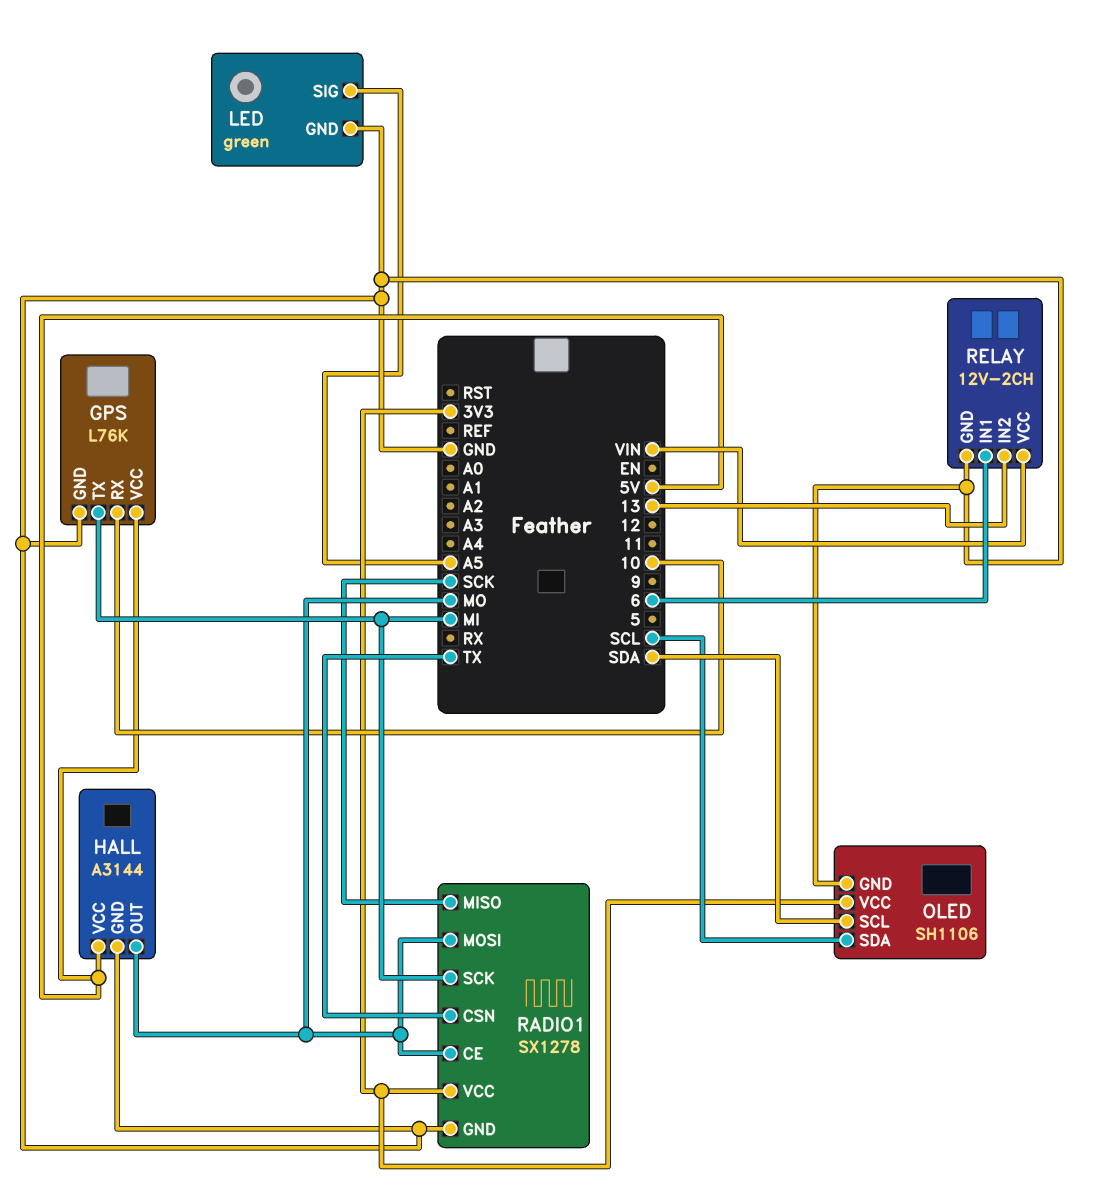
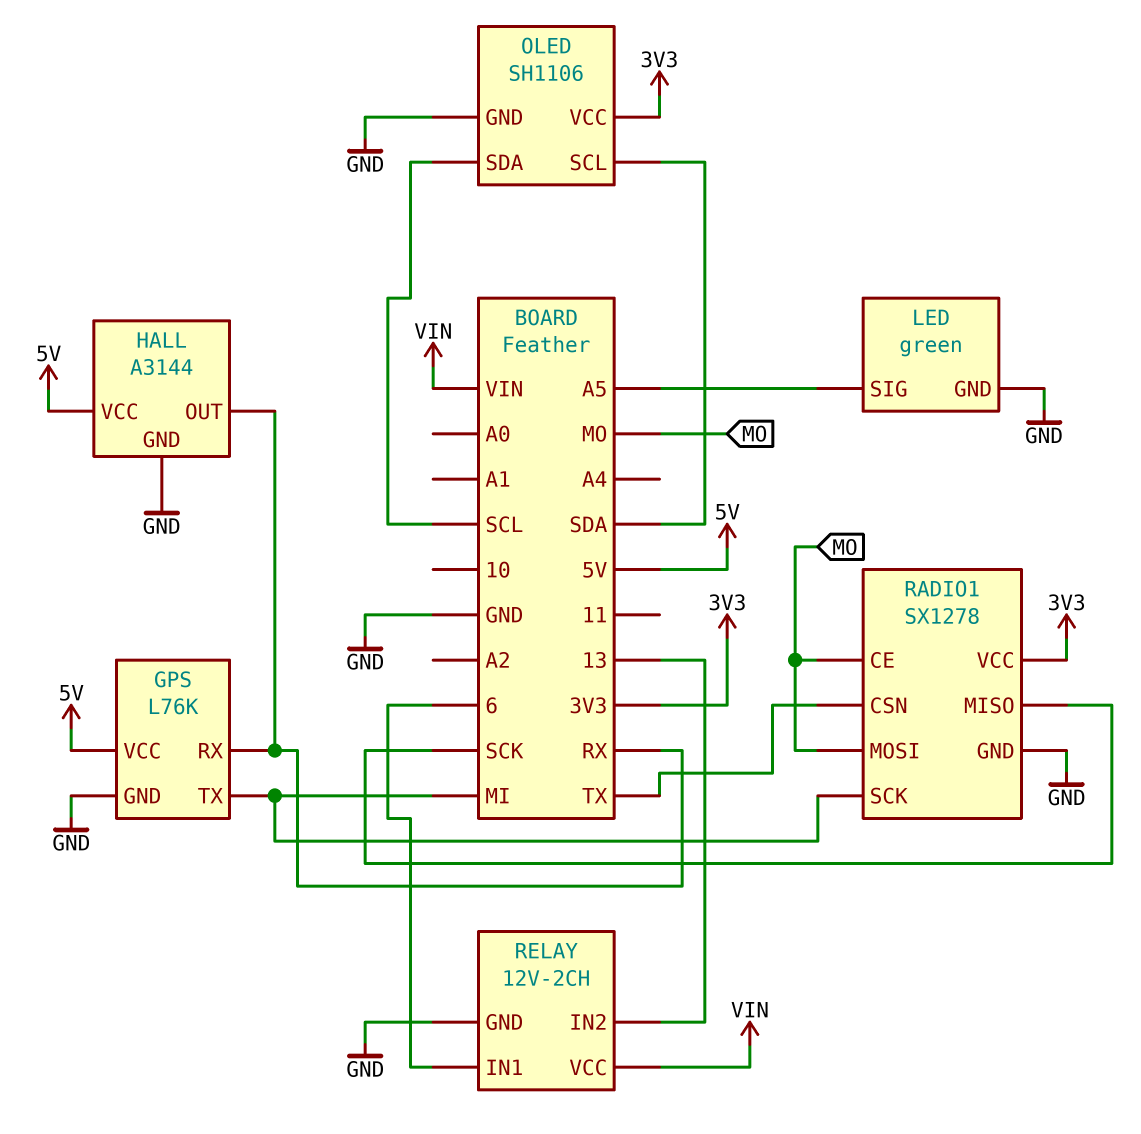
GPS pin RX: 10 -> RX
HALL pin OUT: MO -> RX

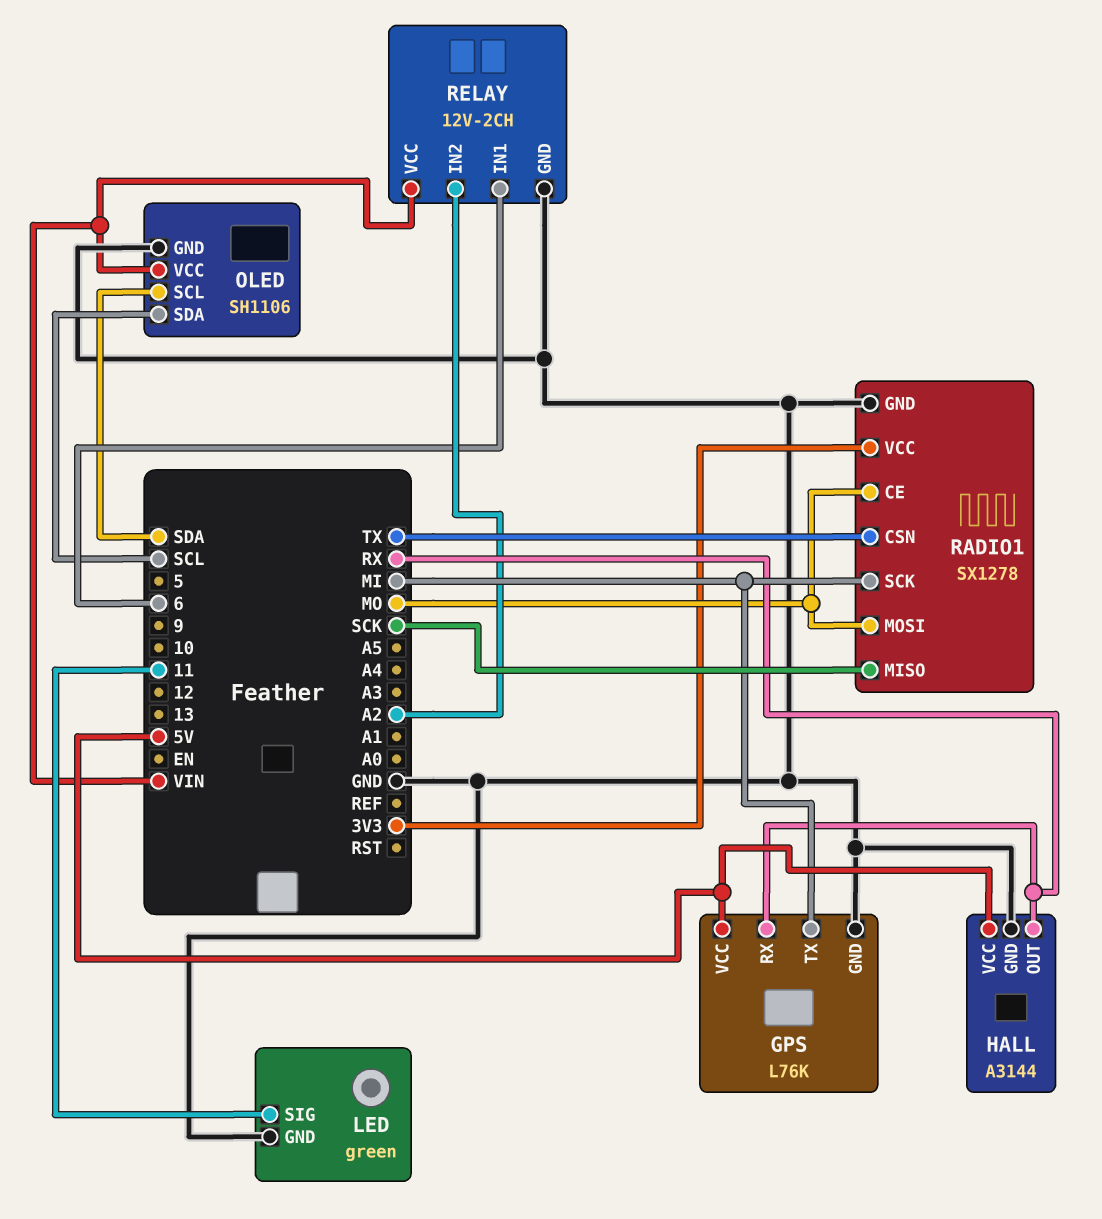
LED pin SIG: A5 -> 11
OLED pin VCC: 3V3 -> VIN
RELAY pin IN2: 13 -> A2

